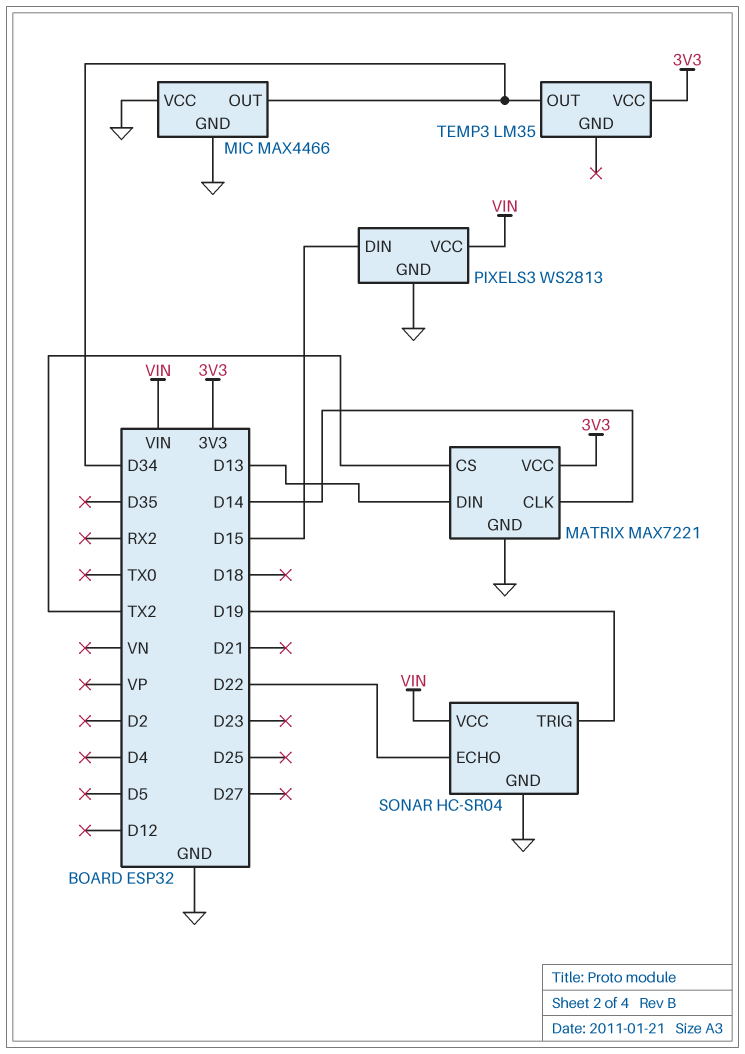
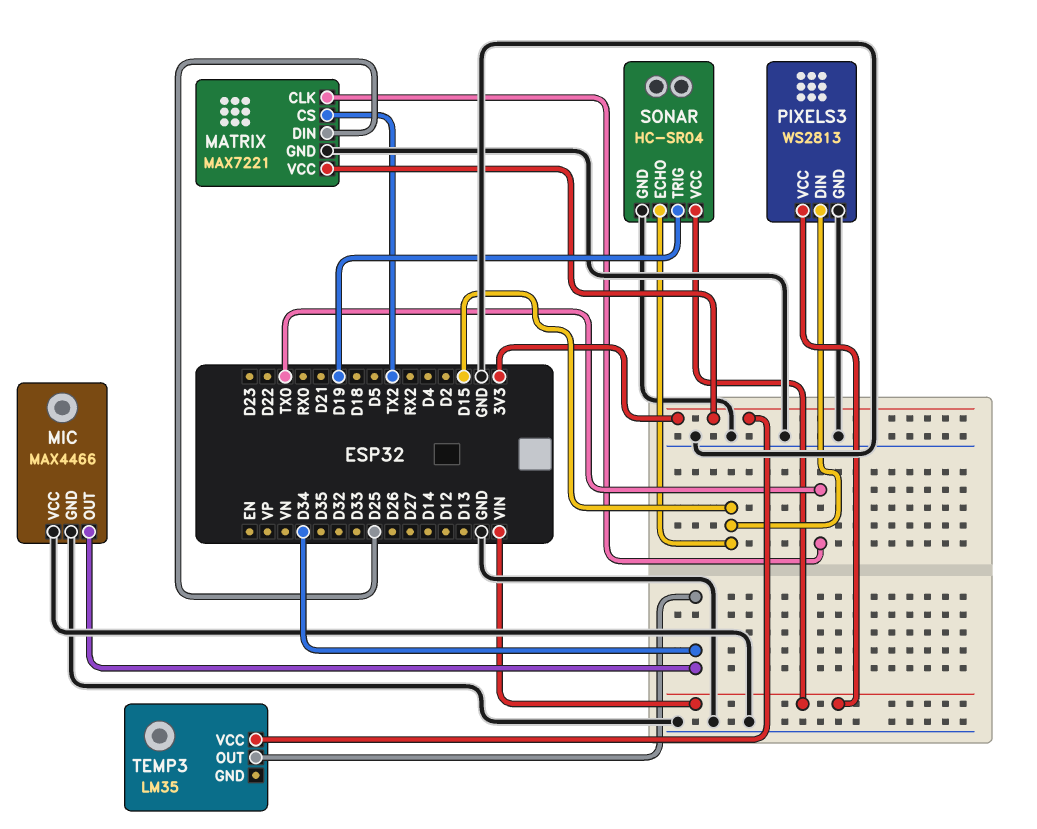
MATRIX pin CLK: D14 -> TX0
MATRIX pin DIN: D13 -> D25
SONAR pin ECHO: D22 -> D15

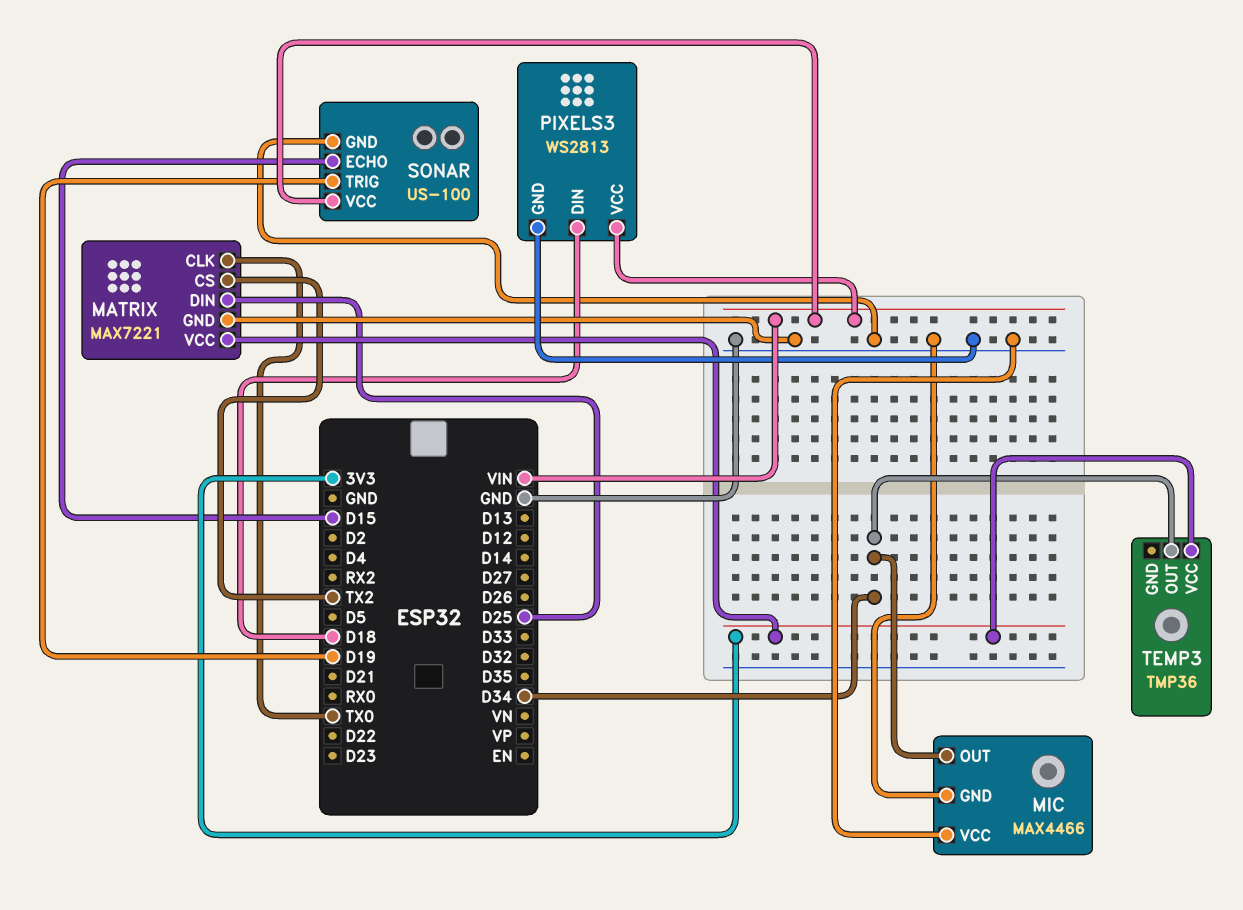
PIXELS3 pin DIN: D15 -> D18
SONAR: HC-SR04 -> US-100
TEMP3: LM35 -> TMP36

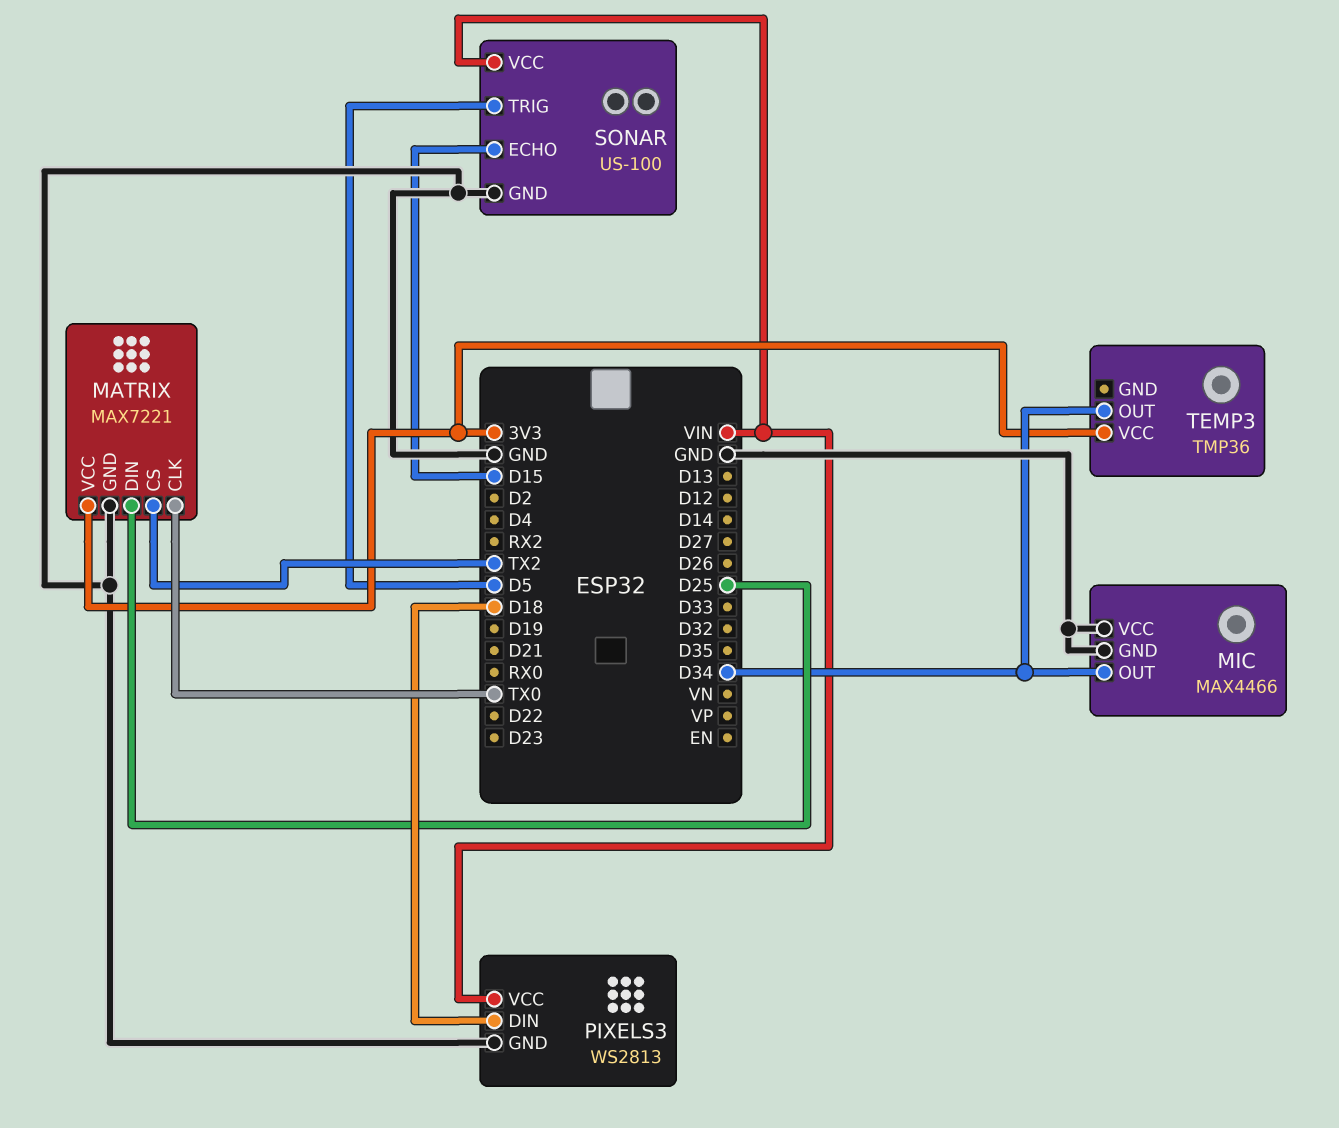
SONAR pin TRIG: D19 -> D5

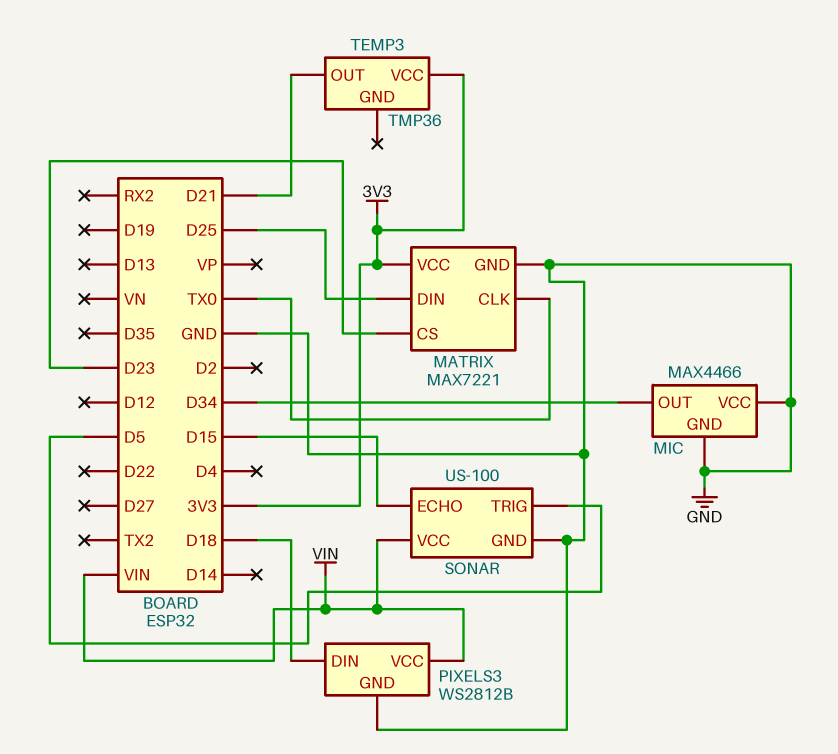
MATRIX pin CS: TX2 -> D23
PIXELS3: WS2813 -> WS2812B
TEMP3 pin OUT: D34 -> D21

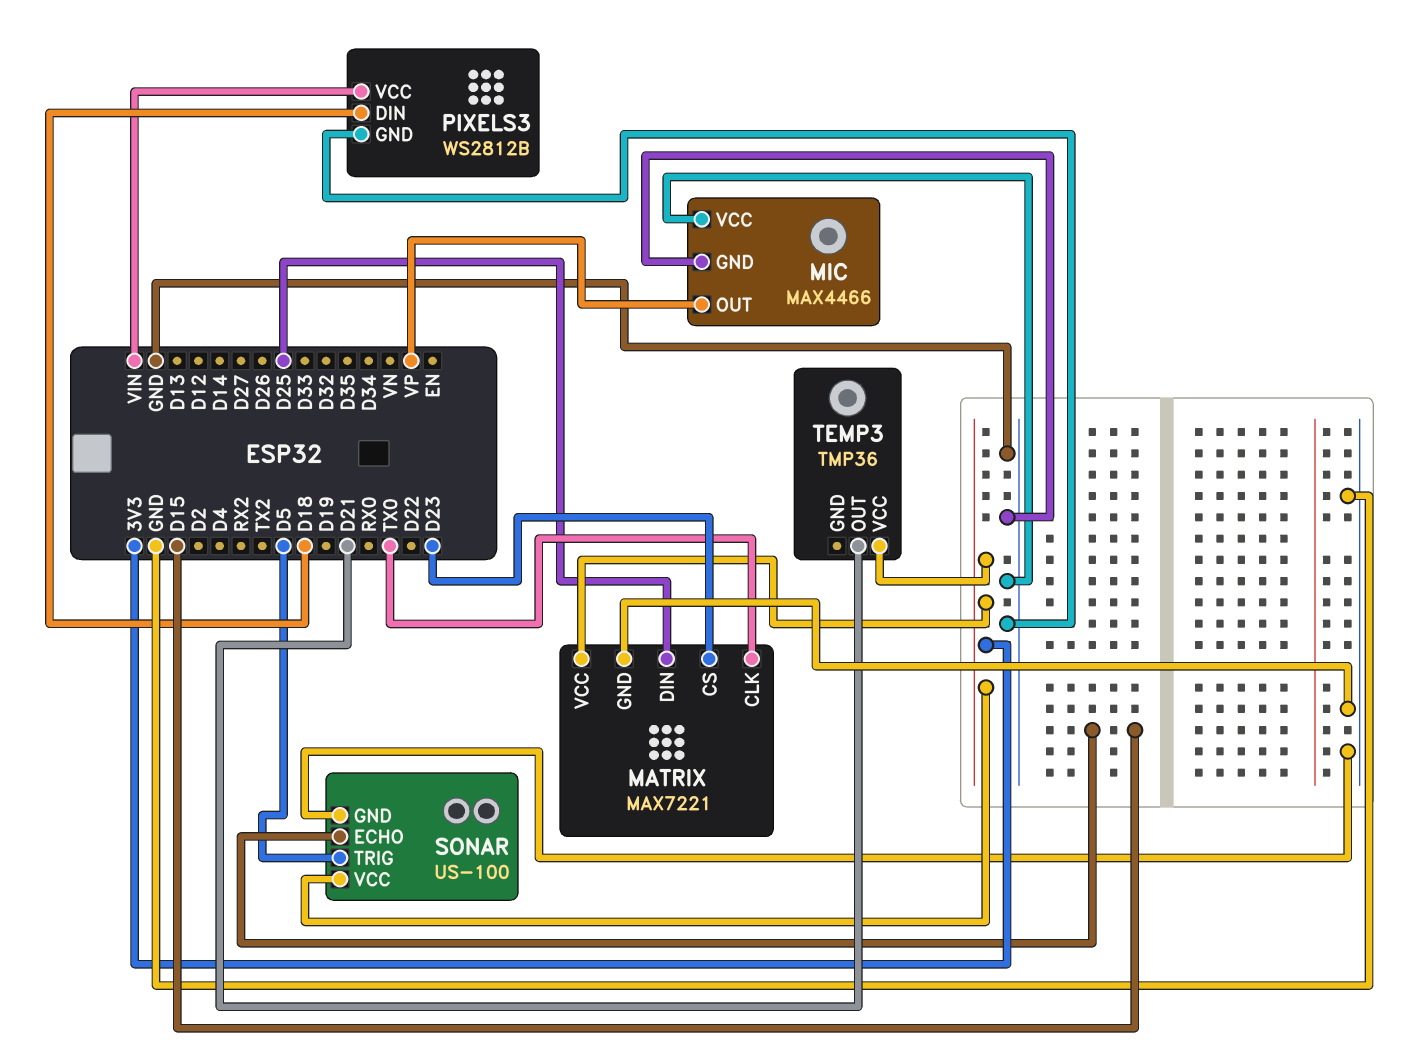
MIC pin OUT: D34 -> VP
SONAR pin VCC: VIN -> 3V3

